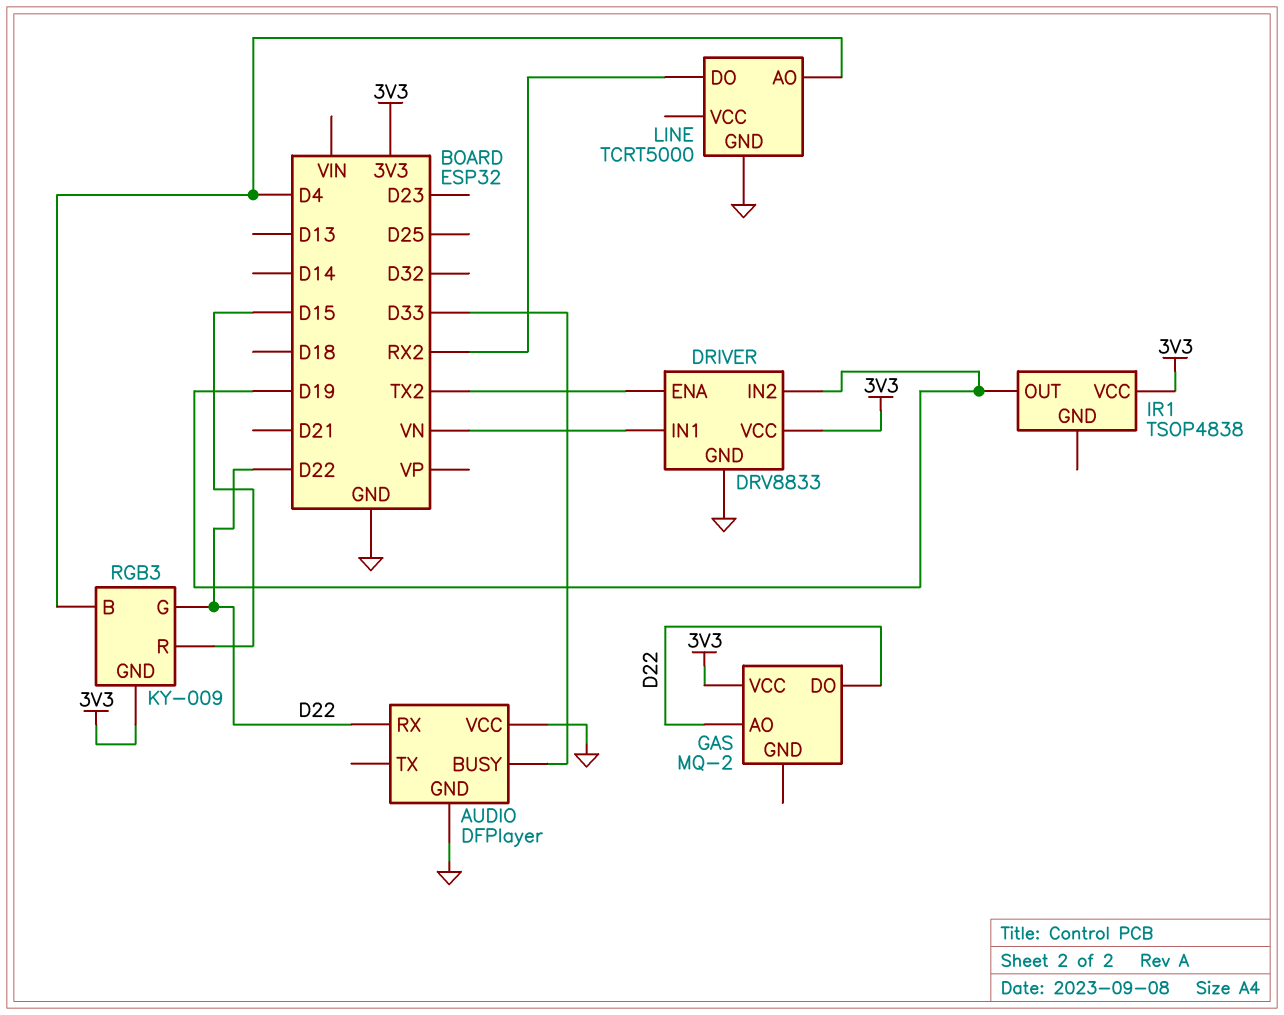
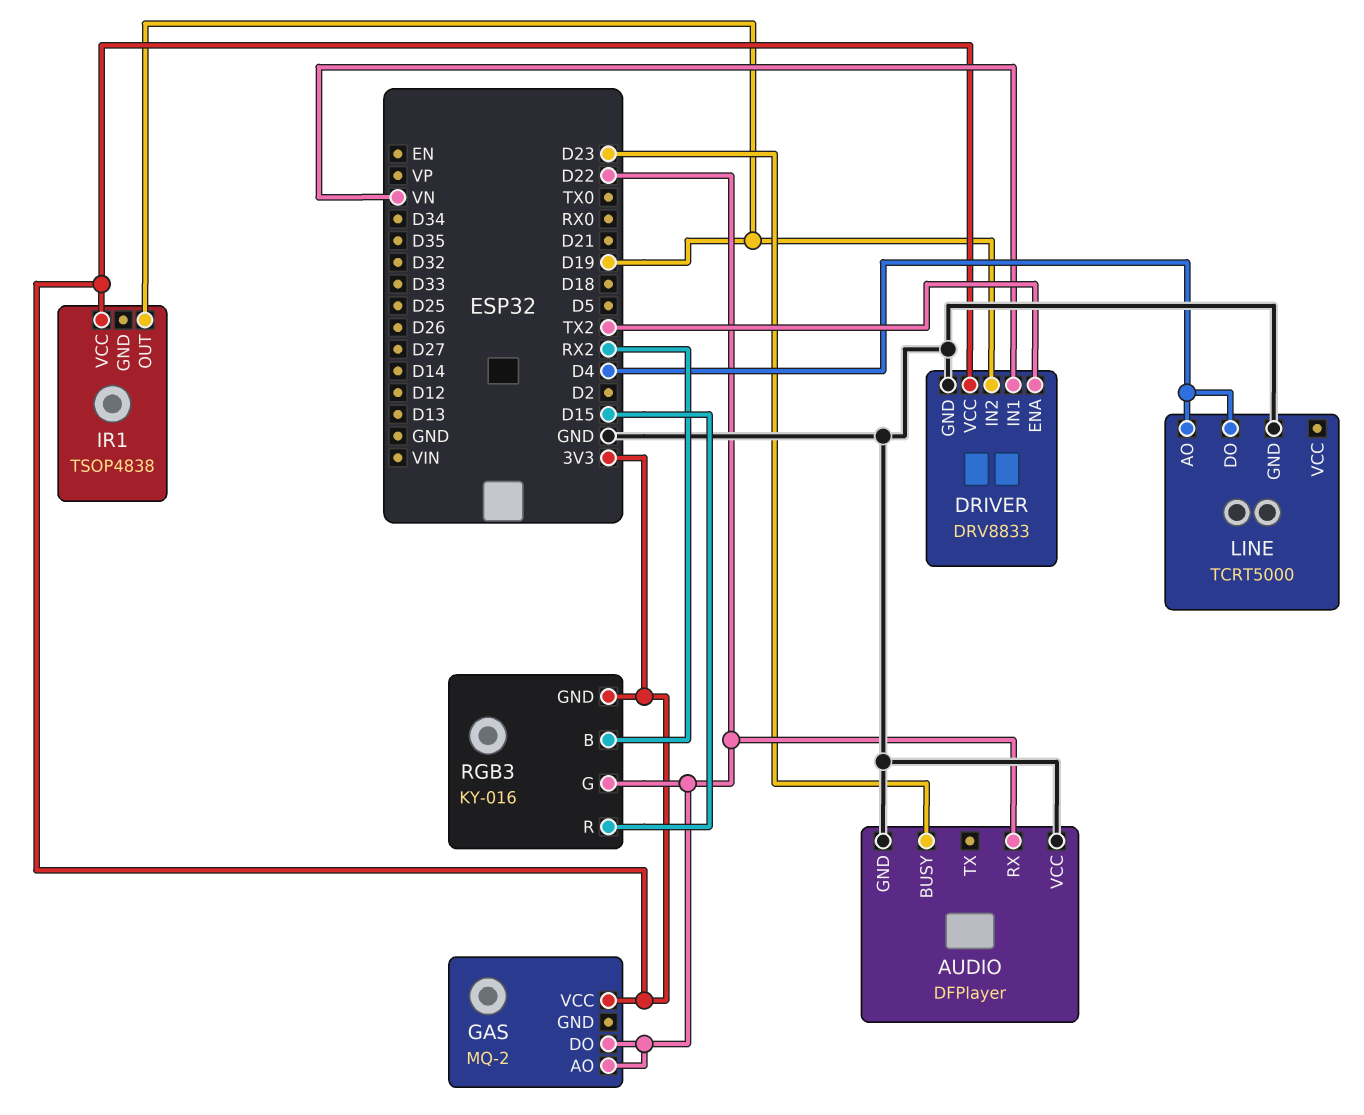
AUDIO pin BUSY: D33 -> D23
LINE pin DO: RX2 -> D4
RGB3: KY-009 -> KY-016
RGB3 pin B: D4 -> RX2

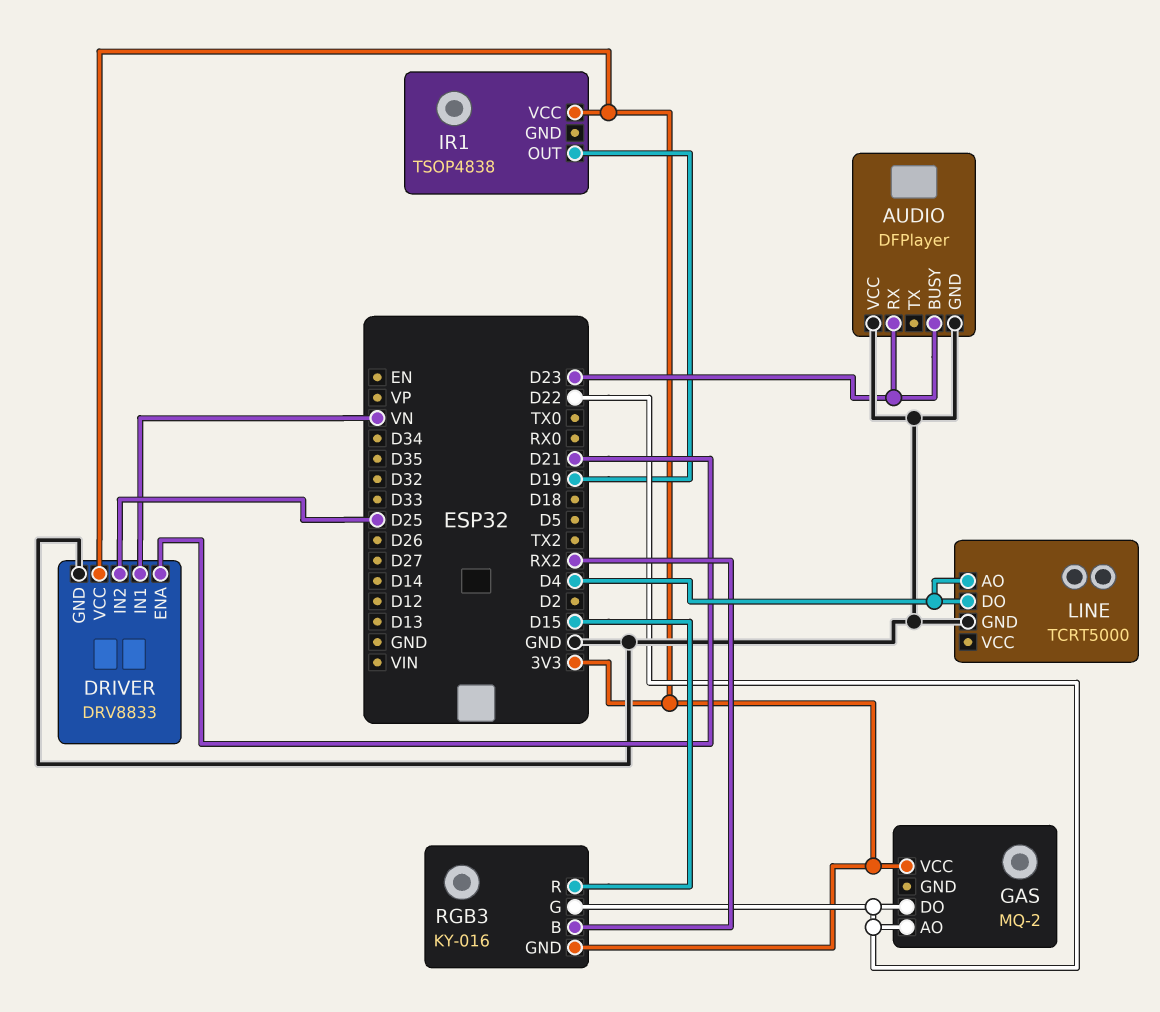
AUDIO pin RX: D22 -> D23
DRIVER pin ENA: TX2 -> D21
DRIVER pin IN2: D19 -> D25

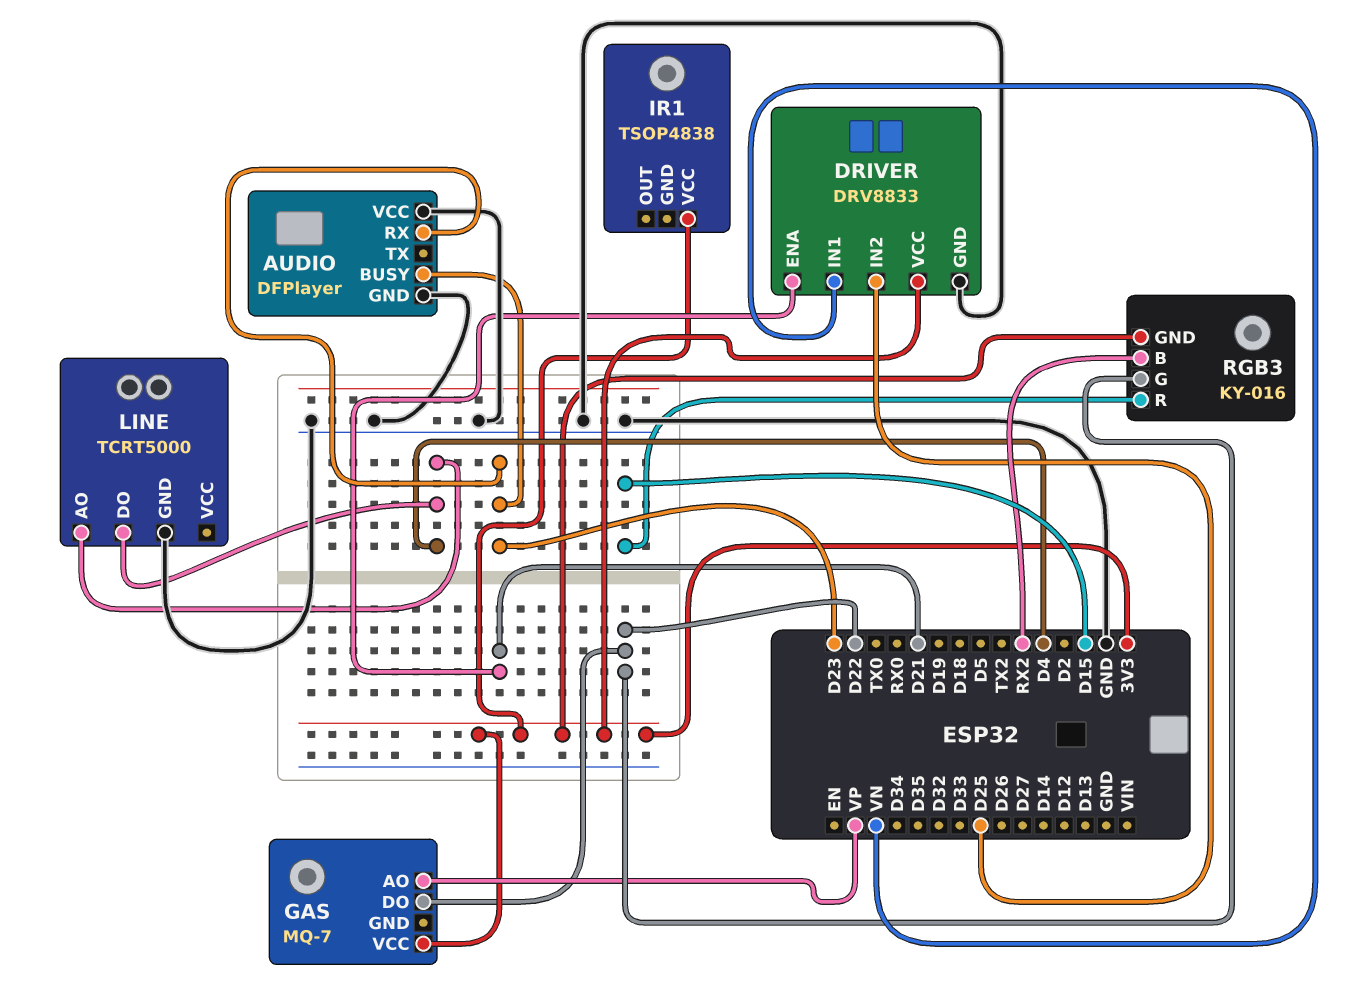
GAS: MQ-2 -> MQ-7
GAS pin AO: D22 -> VP
IR1 pin OUT: D19 -> none

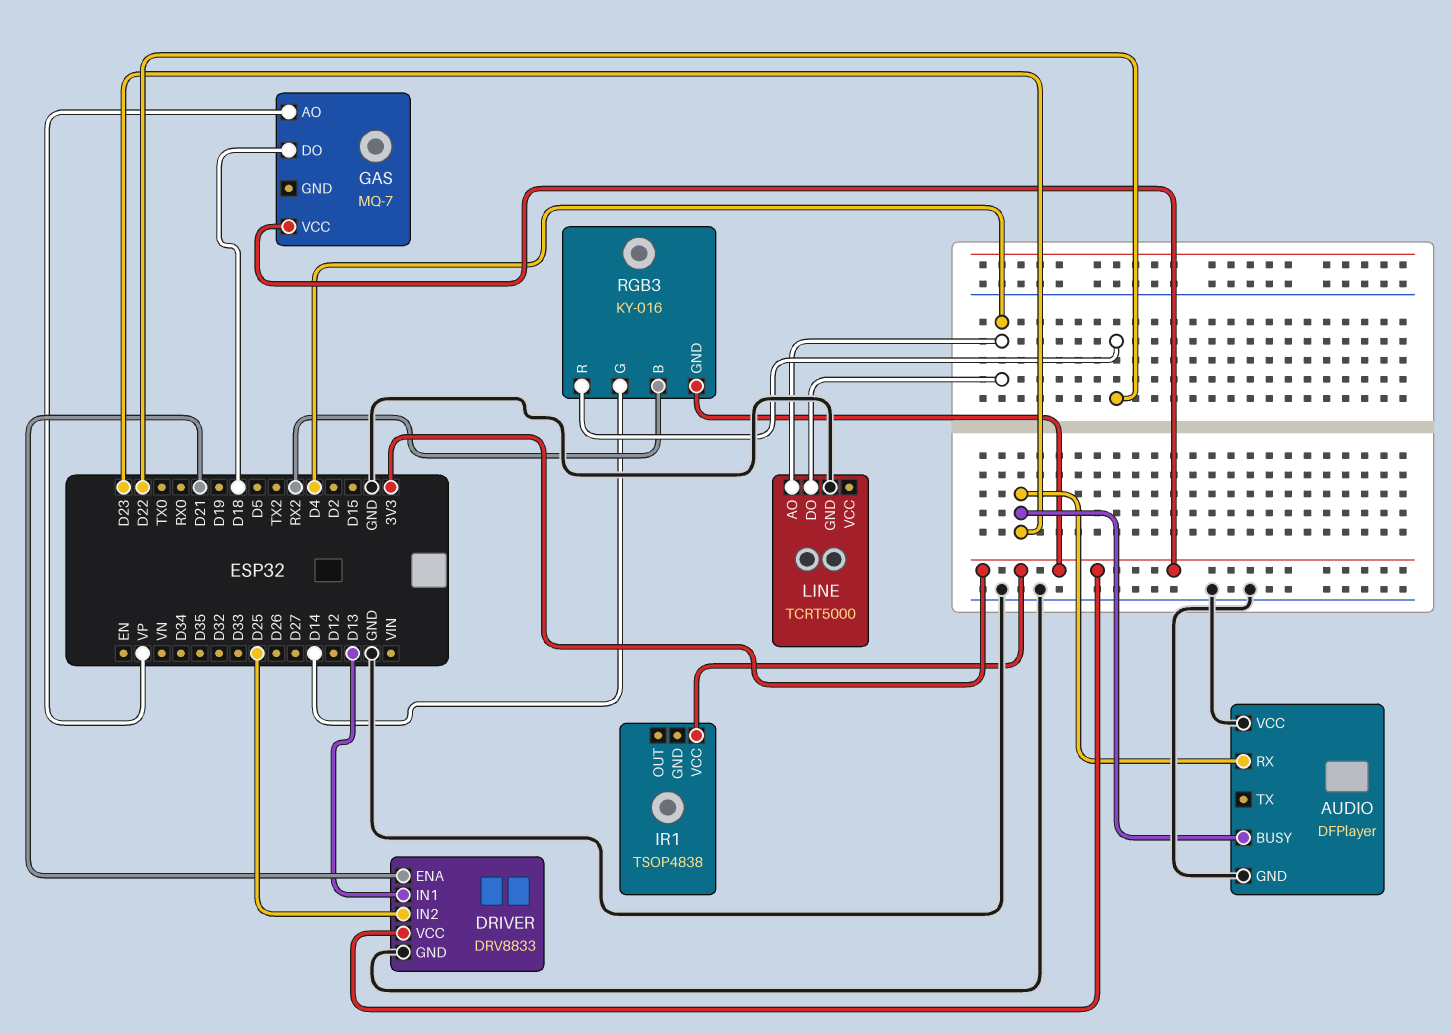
DRIVER pin IN1: VN -> D13
GAS pin DO: D22 -> D18
RGB3 pin G: D22 -> D14
RGB3 pin R: D15 -> D22

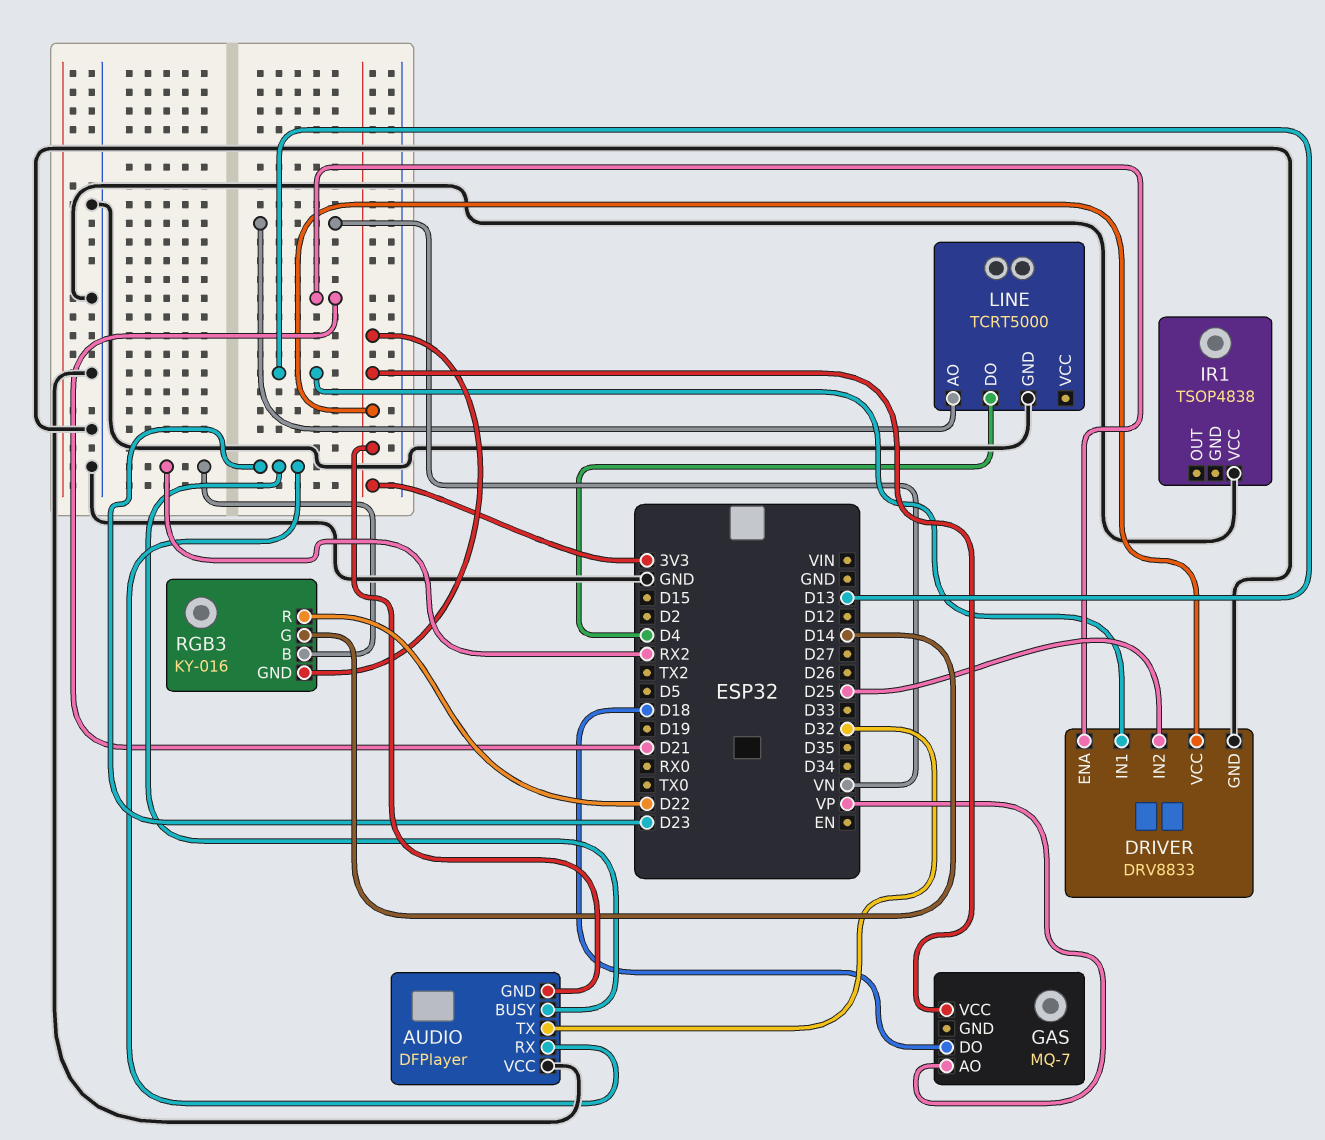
AUDIO pin GND: GND -> 3V3
AUDIO pin TX: none -> D32
IR1 pin VCC: 3V3 -> GND
LINE pin AO: D4 -> VN

